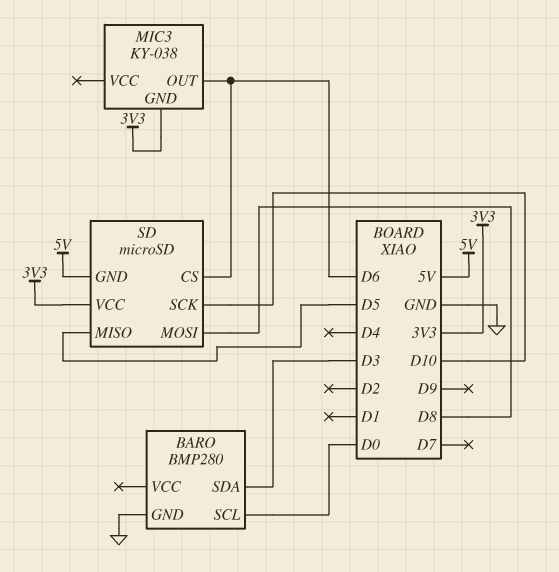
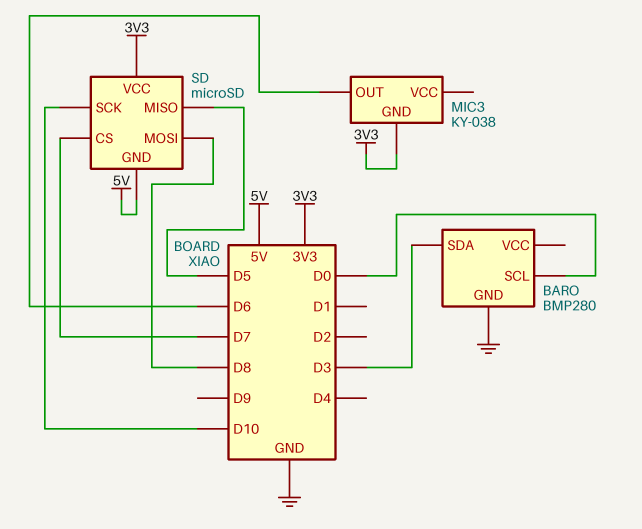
SD pin CS: D6 -> D7

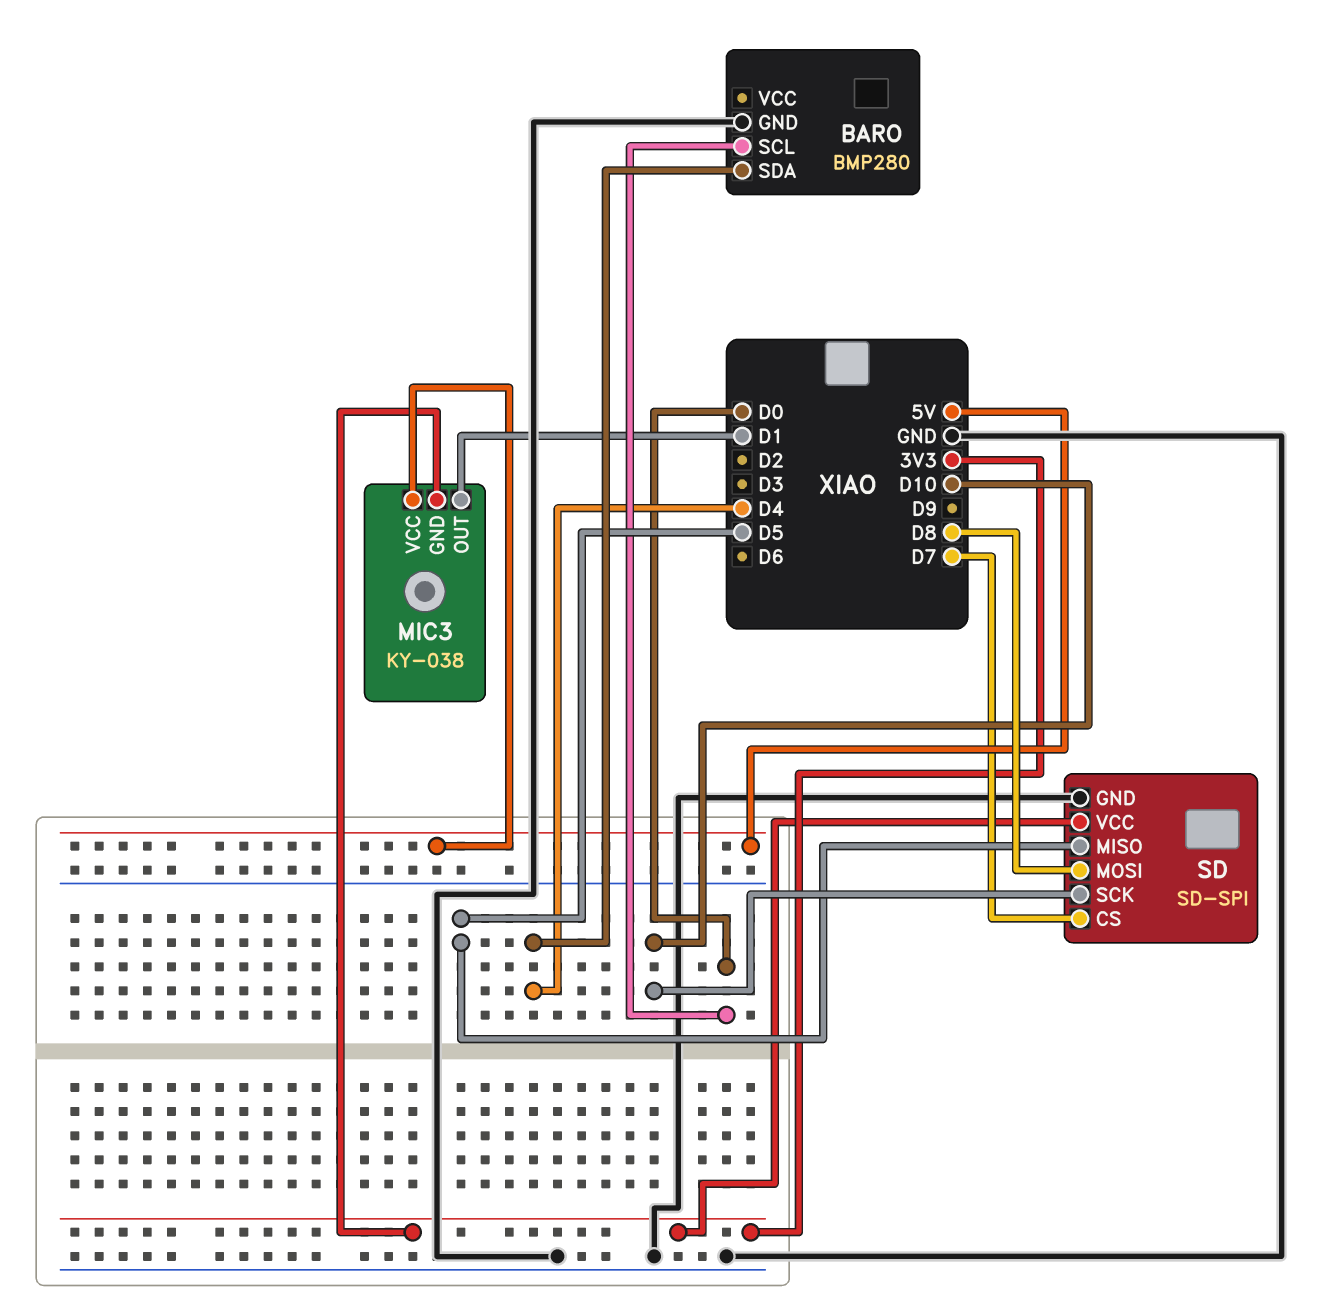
BARO pin SDA: D3 -> D4
MIC3 pin OUT: D6 -> D1
MIC3 pin VCC: none -> 5V
SD: microSD -> SD-SPI
SD pin GND: 5V -> GND

